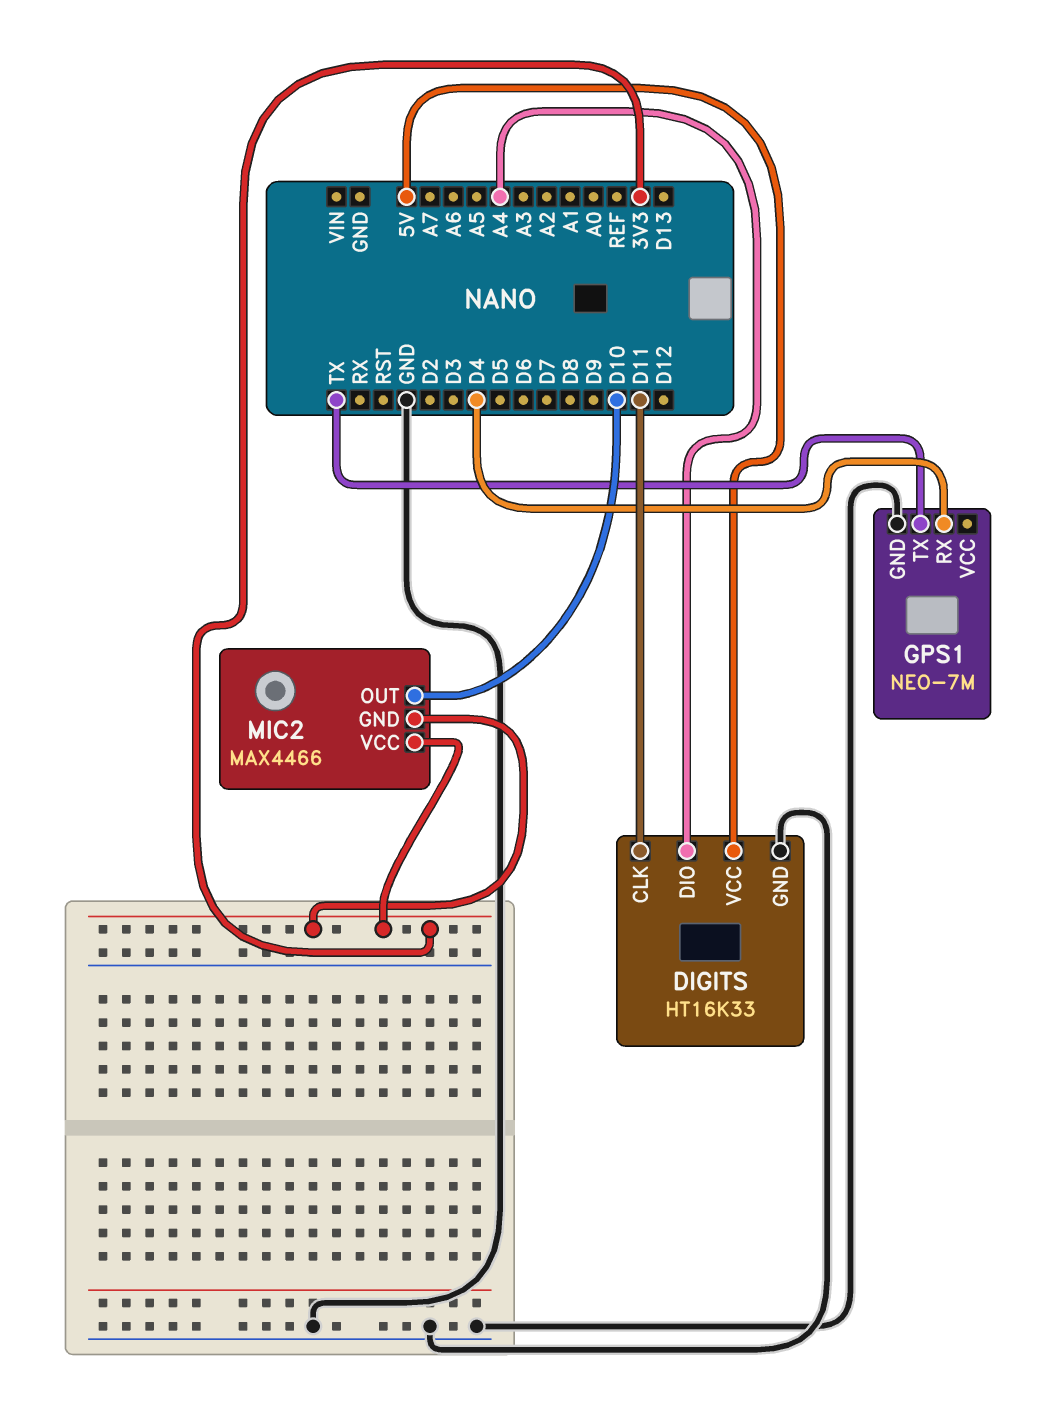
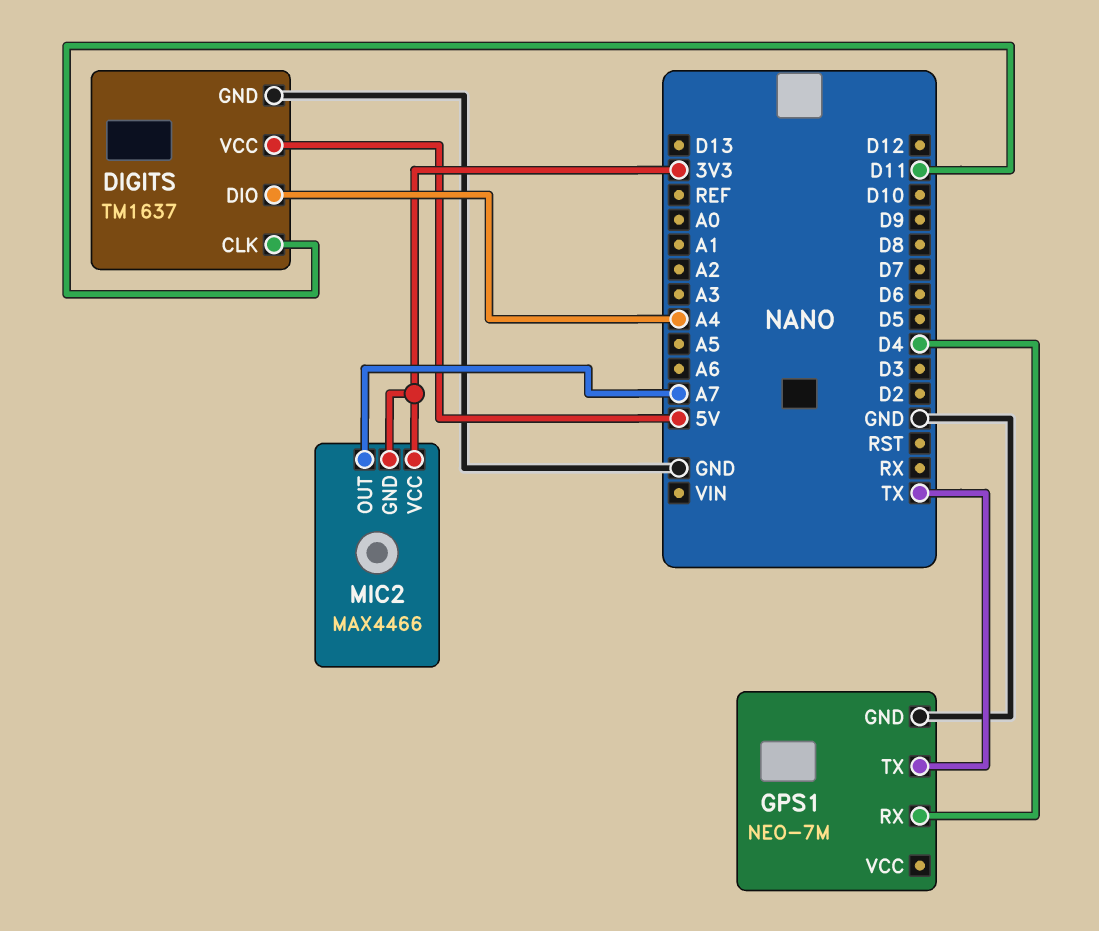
DIGITS: HT16K33 -> TM1637
MIC2 pin OUT: D10 -> A7

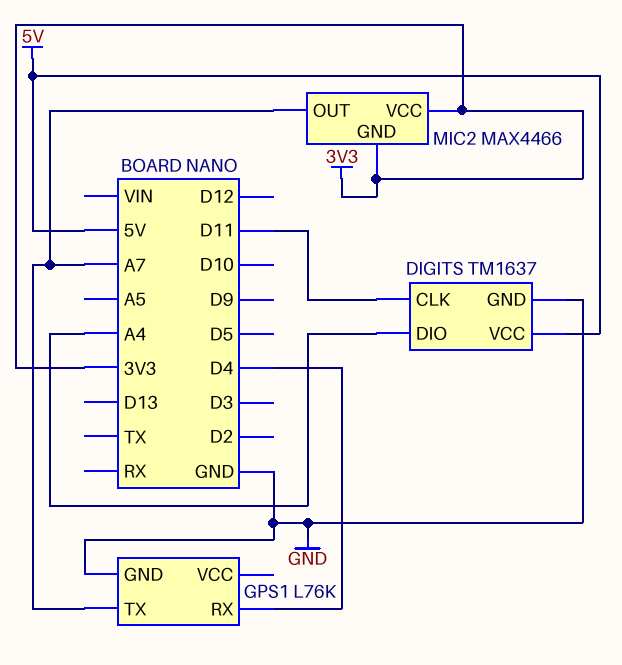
GPS1: NEO-7M -> L76K
GPS1 pin TX: TX -> A7

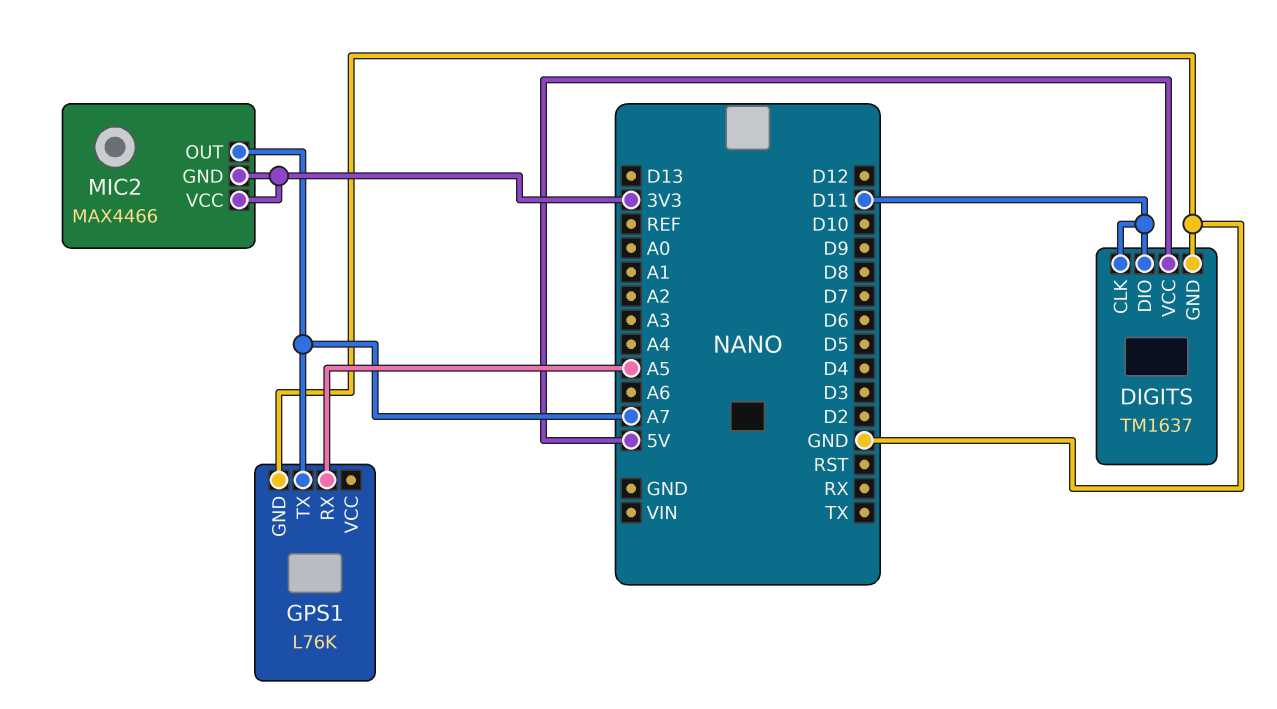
DIGITS pin DIO: A4 -> D11
GPS1 pin RX: D4 -> A5

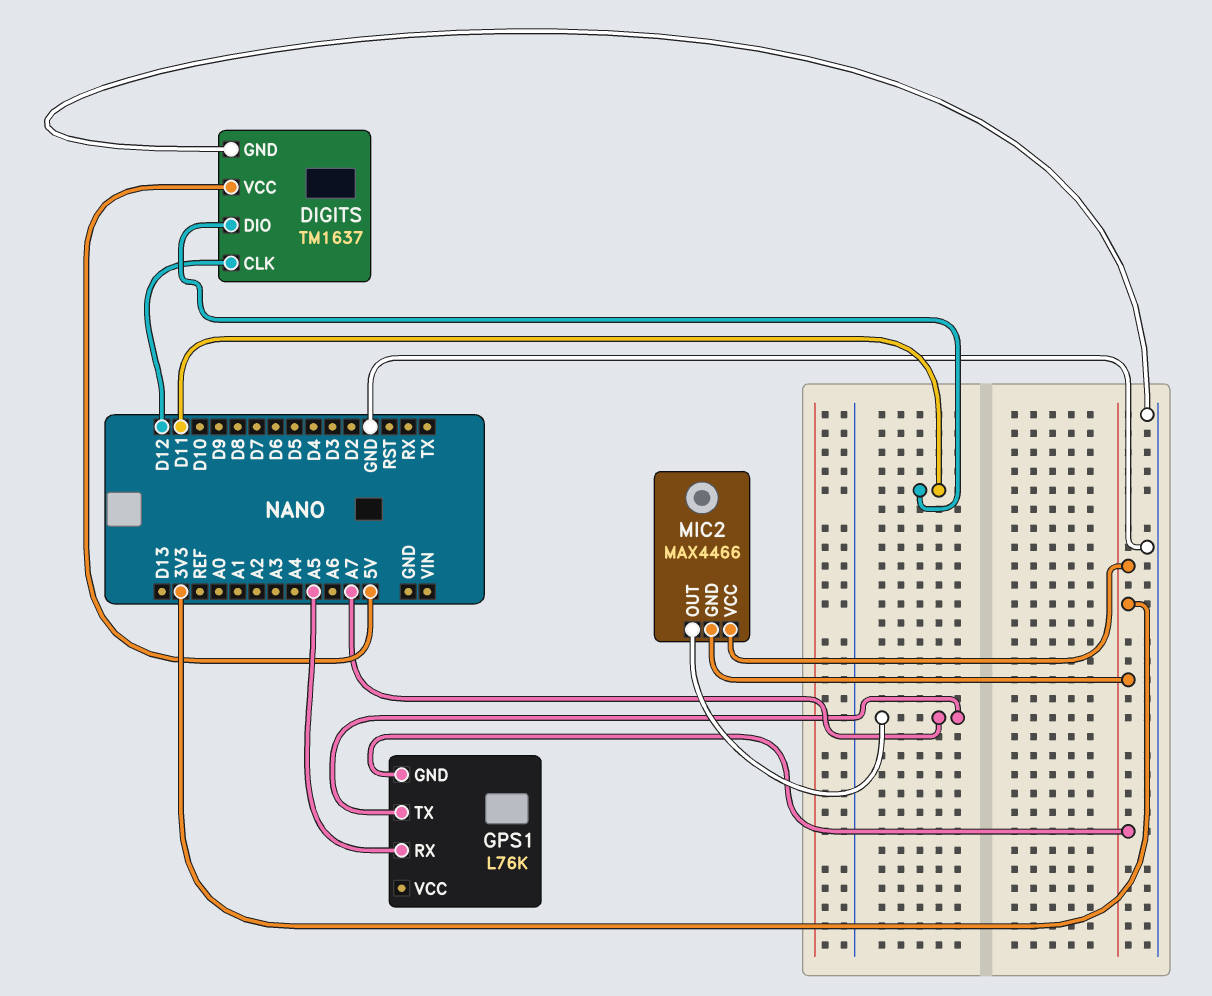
DIGITS pin CLK: D11 -> D12
GPS1 pin GND: GND -> 3V3

